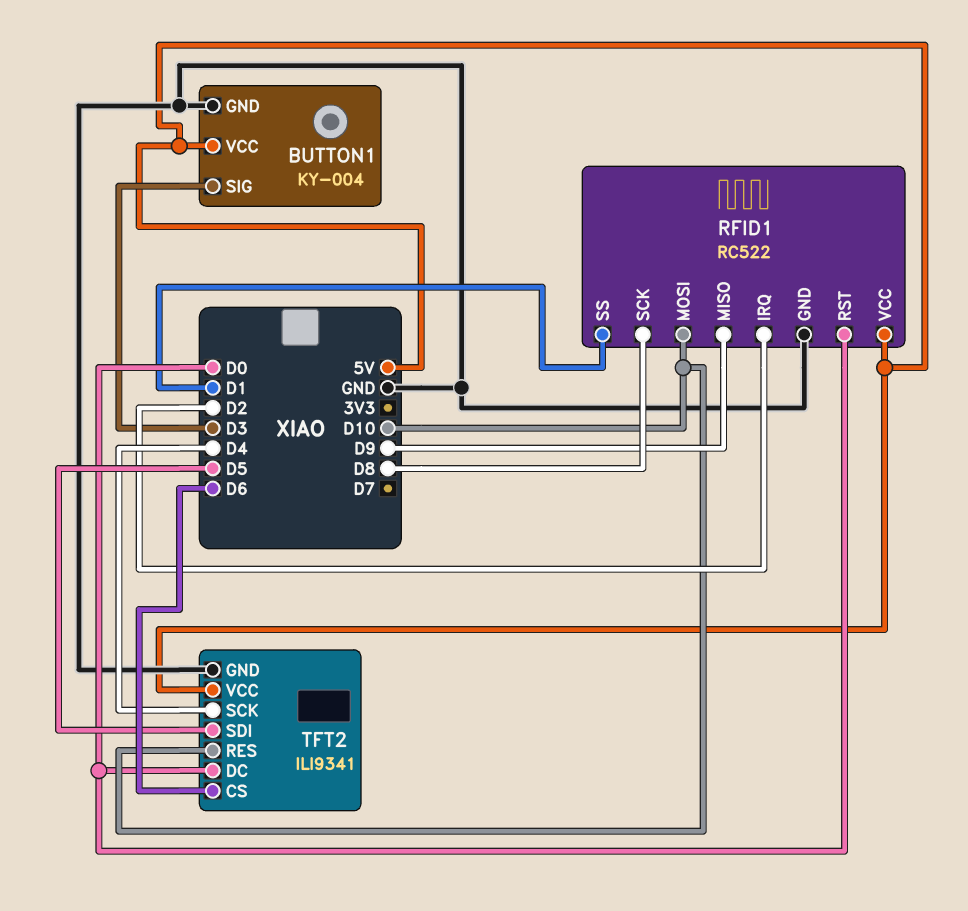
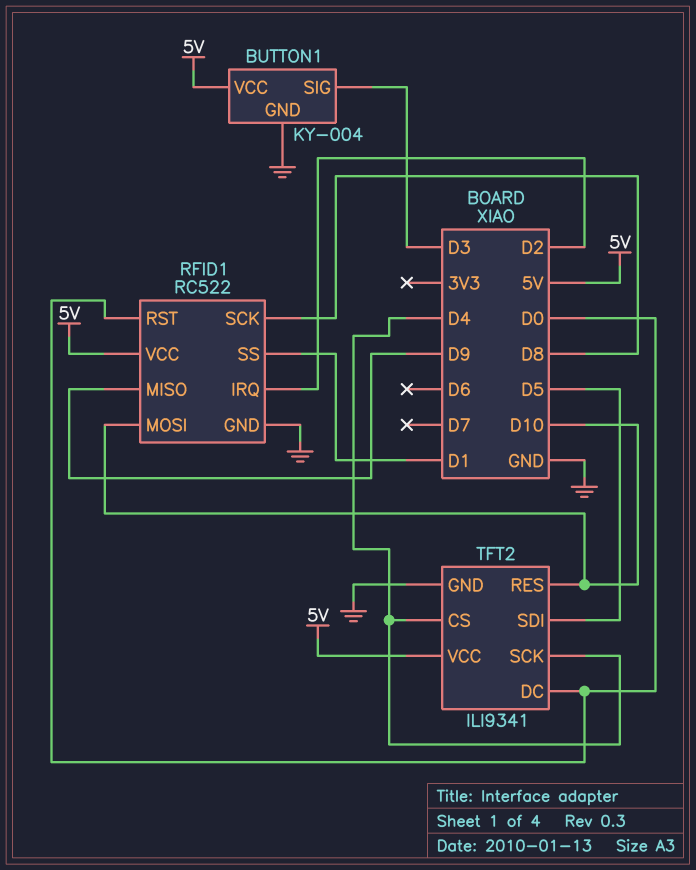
TFT2 pin CS: D6 -> D4

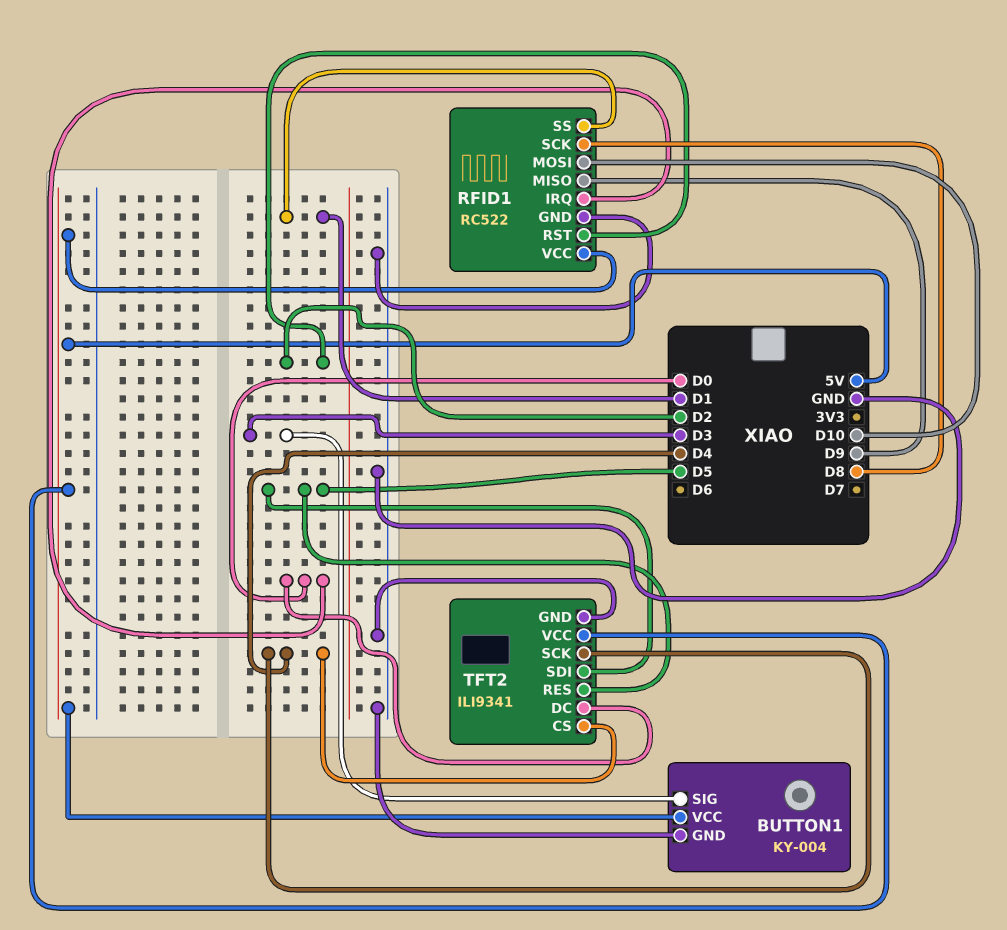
RFID1 pin IRQ: D2 -> D0
RFID1 pin RST: D0 -> D2
TFT2 pin RES: D10 -> D5

